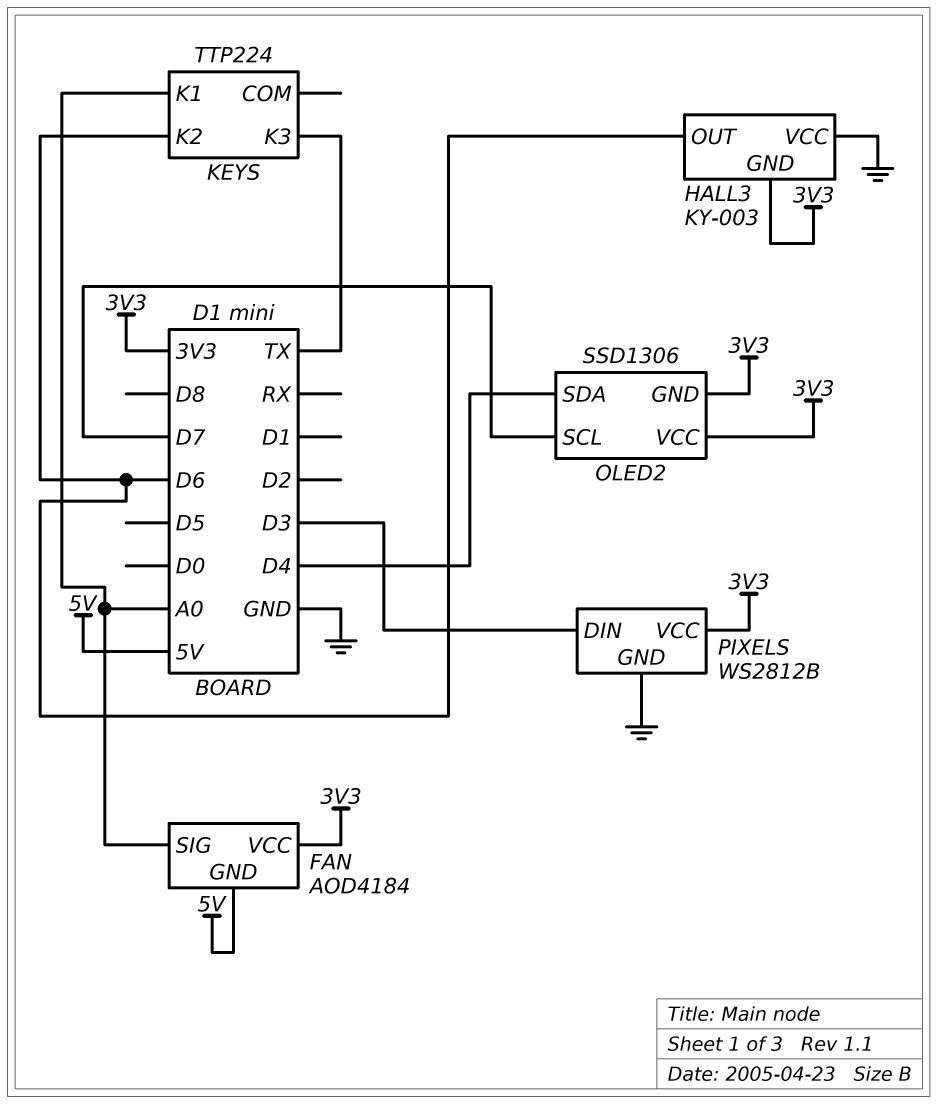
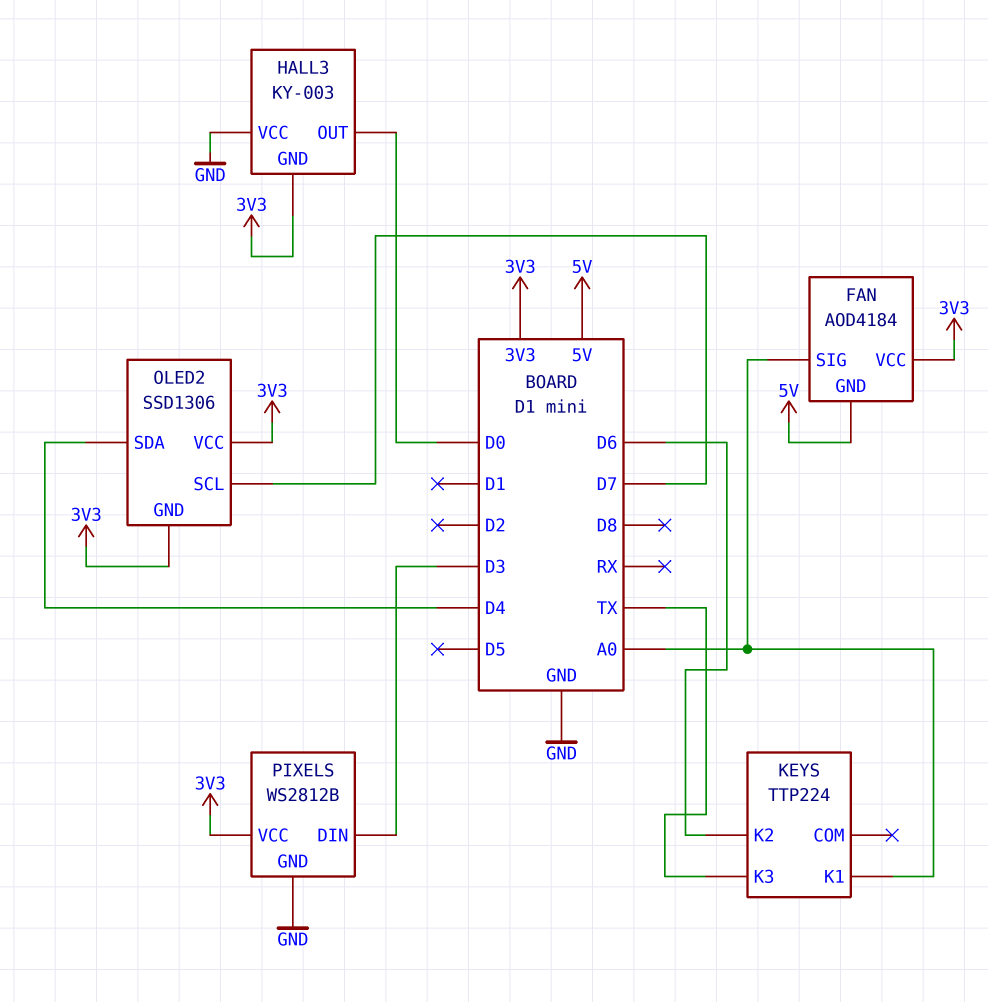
HALL3 pin OUT: D6 -> D0

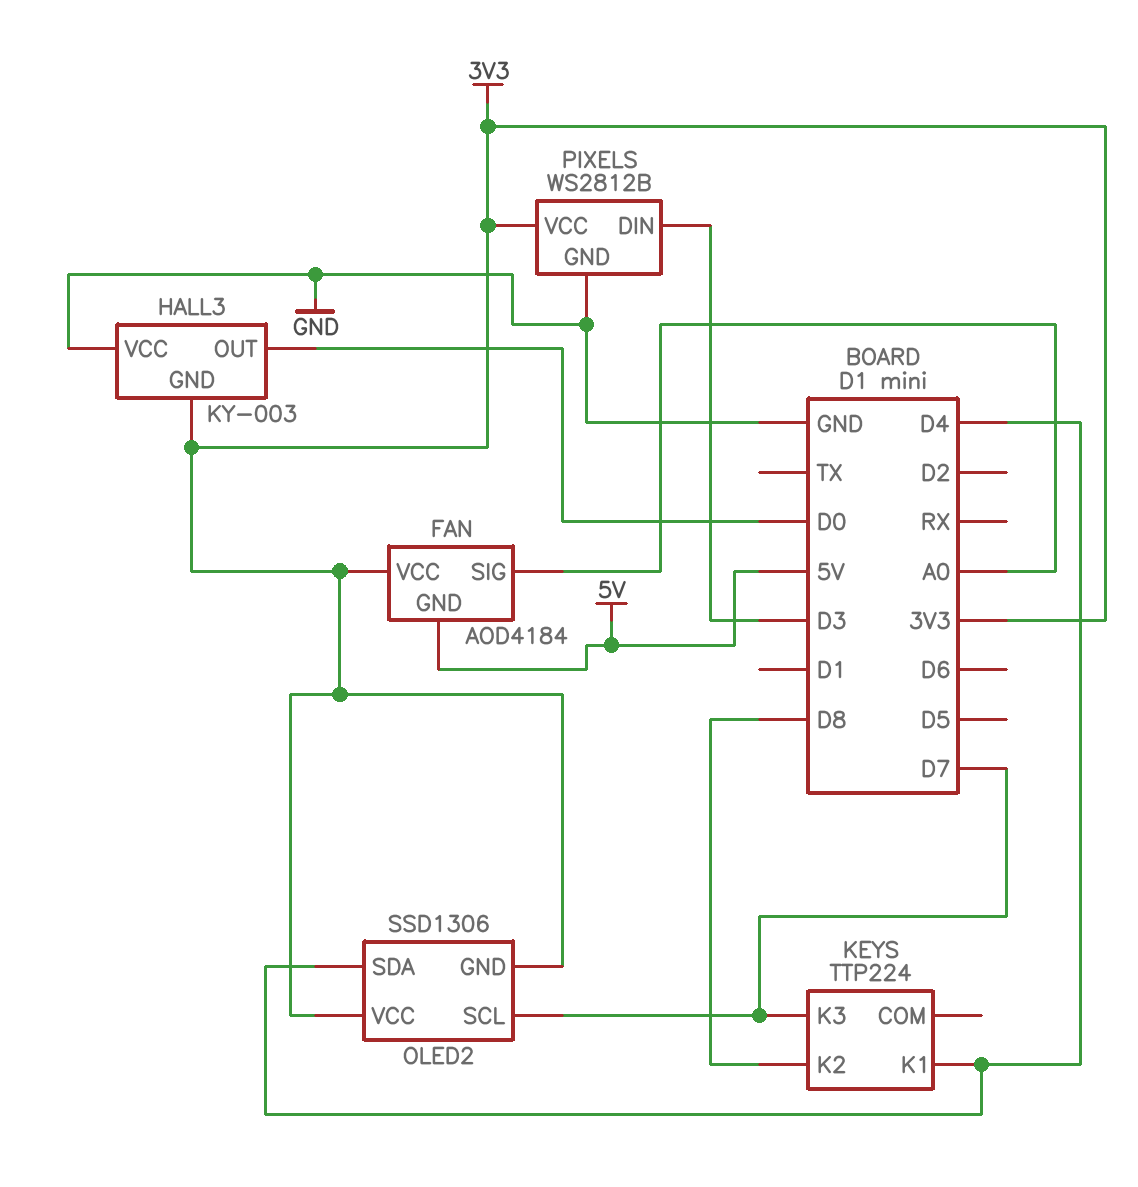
KEYS pin K1: A0 -> D4
KEYS pin K2: D6 -> D8
KEYS pin K3: TX -> D7

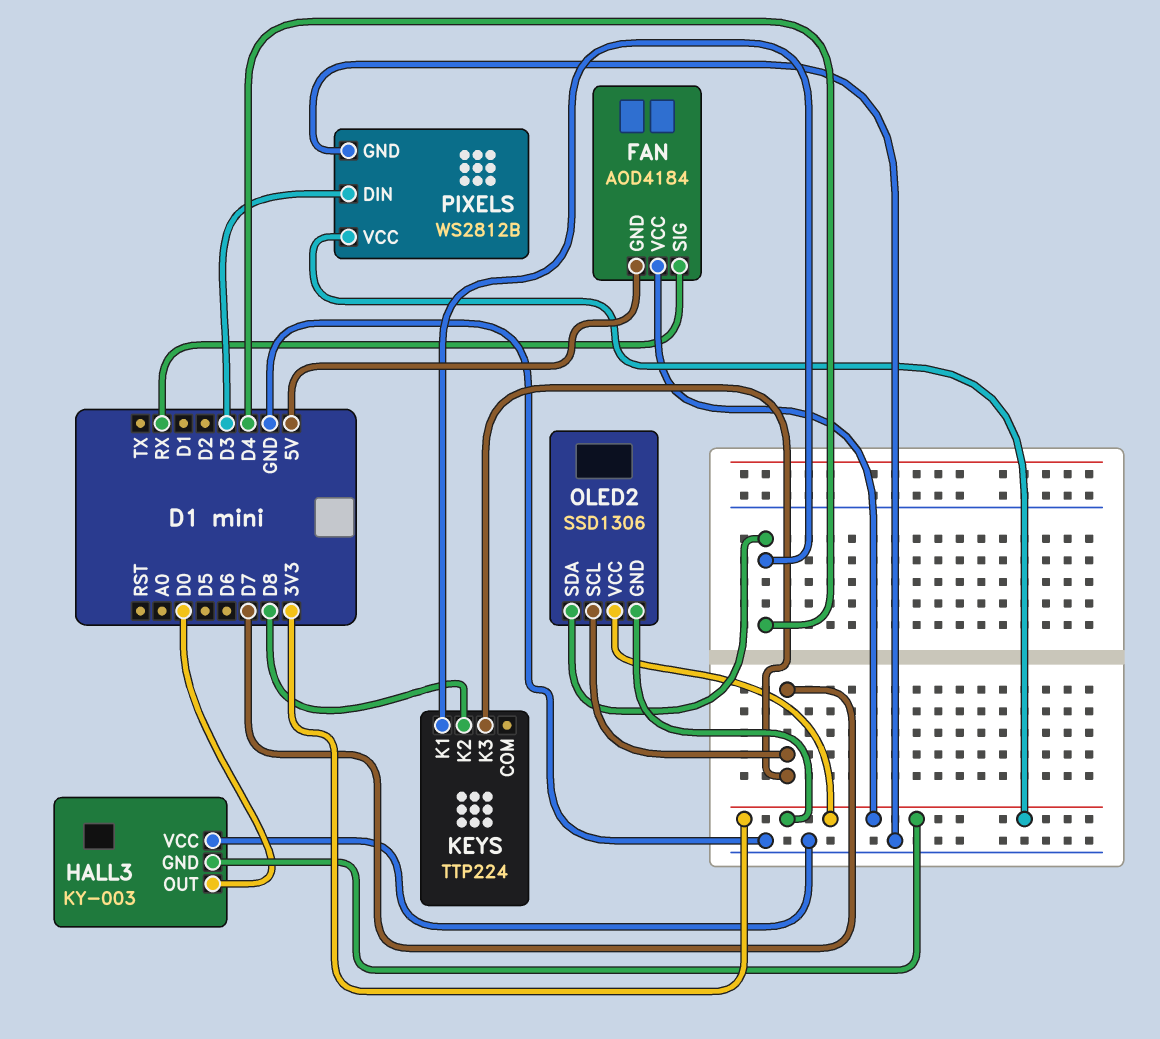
FAN pin SIG: A0 -> RX

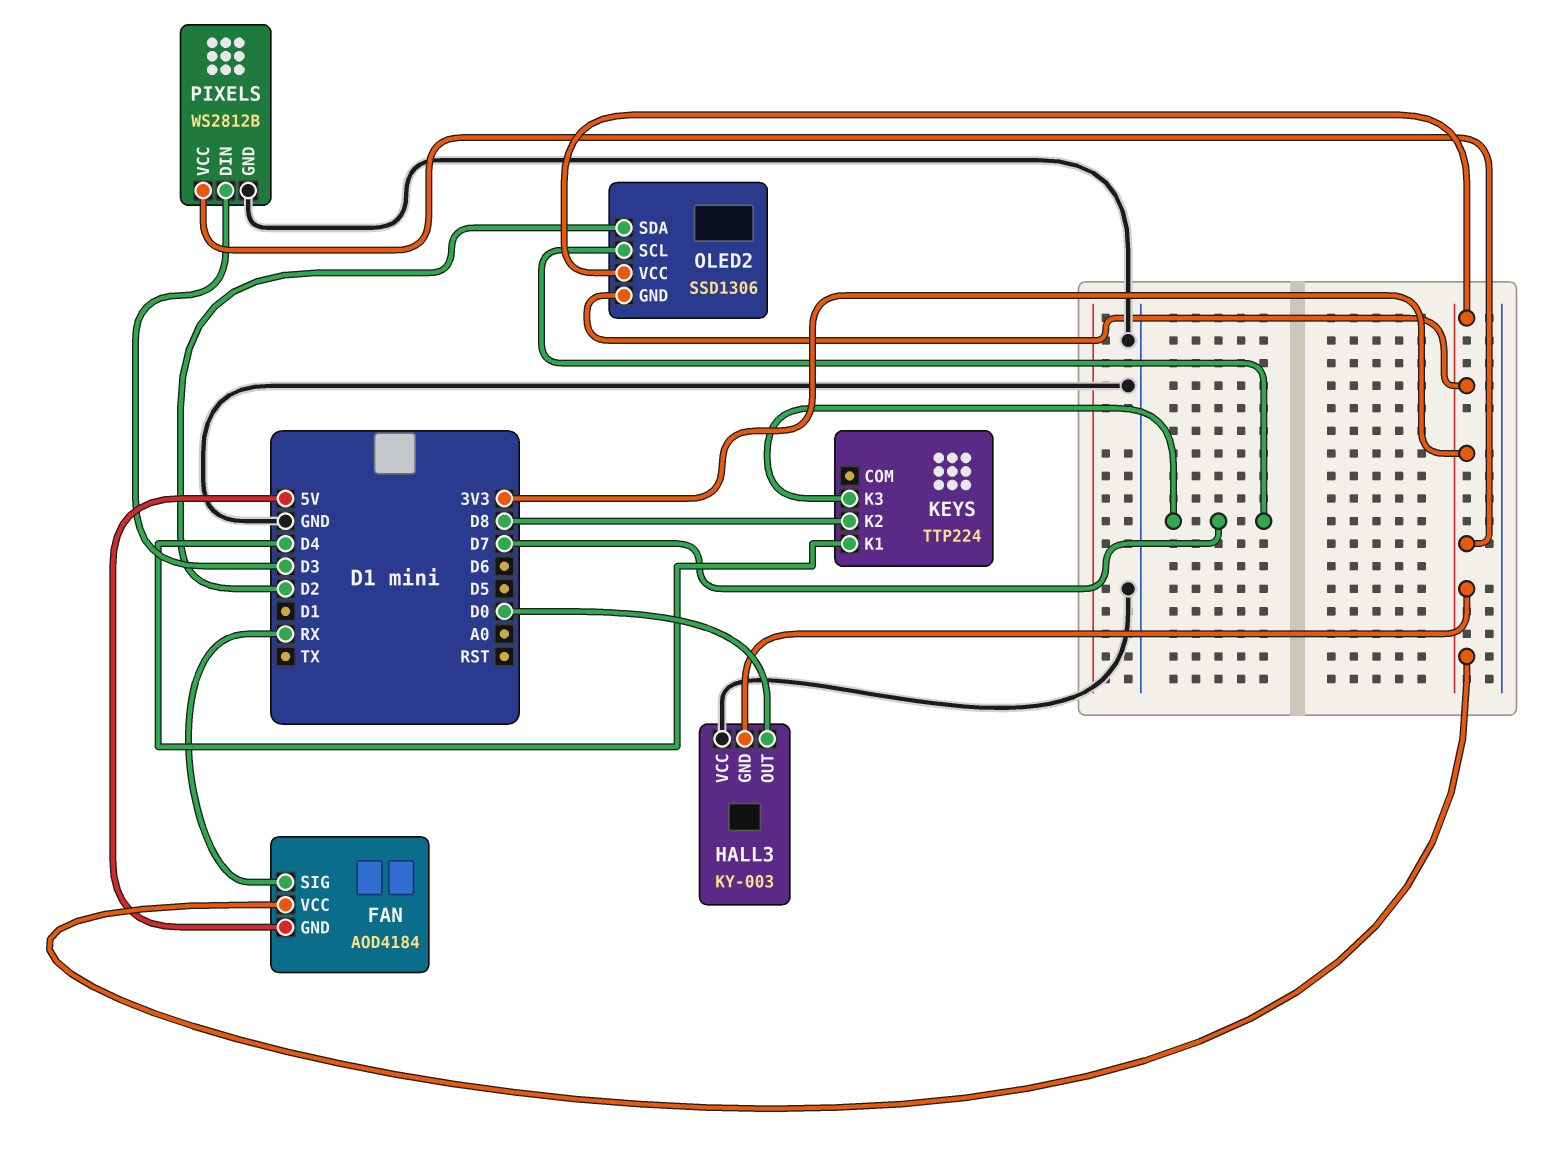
OLED2 pin SDA: D4 -> D2

